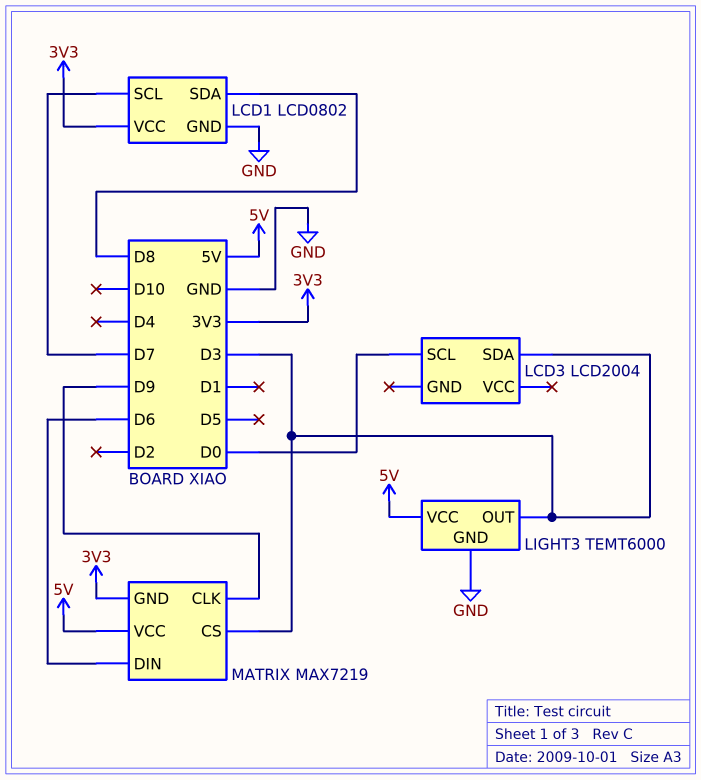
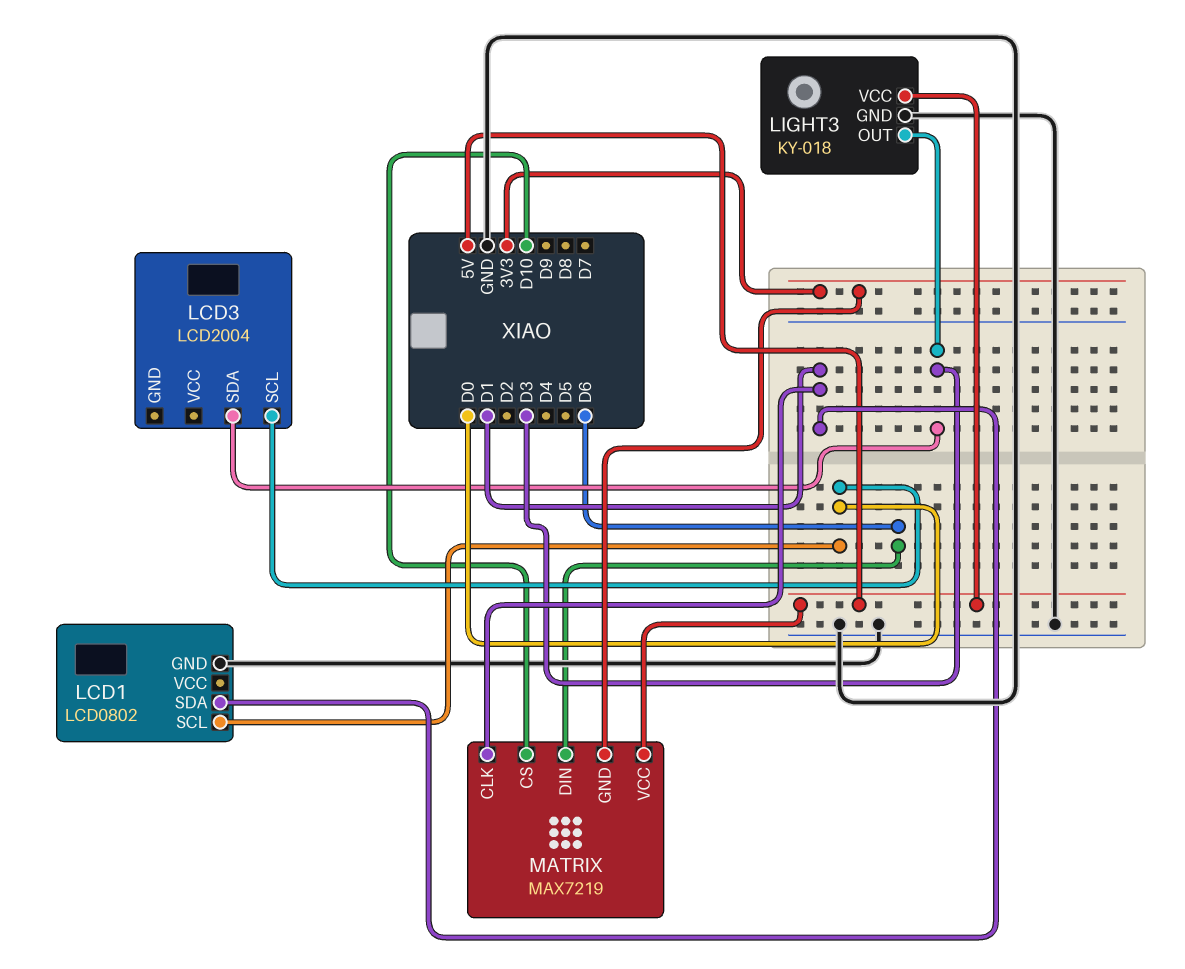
LCD1 pin SCL: D7 -> D0
LCD1 pin SDA: D8 -> D1
LCD1 pin VCC: 3V3 -> none
LIGHT3: TEMT6000 -> KY-018
MATRIX pin CLK: D9 -> D1
MATRIX pin CS: D3 -> D10

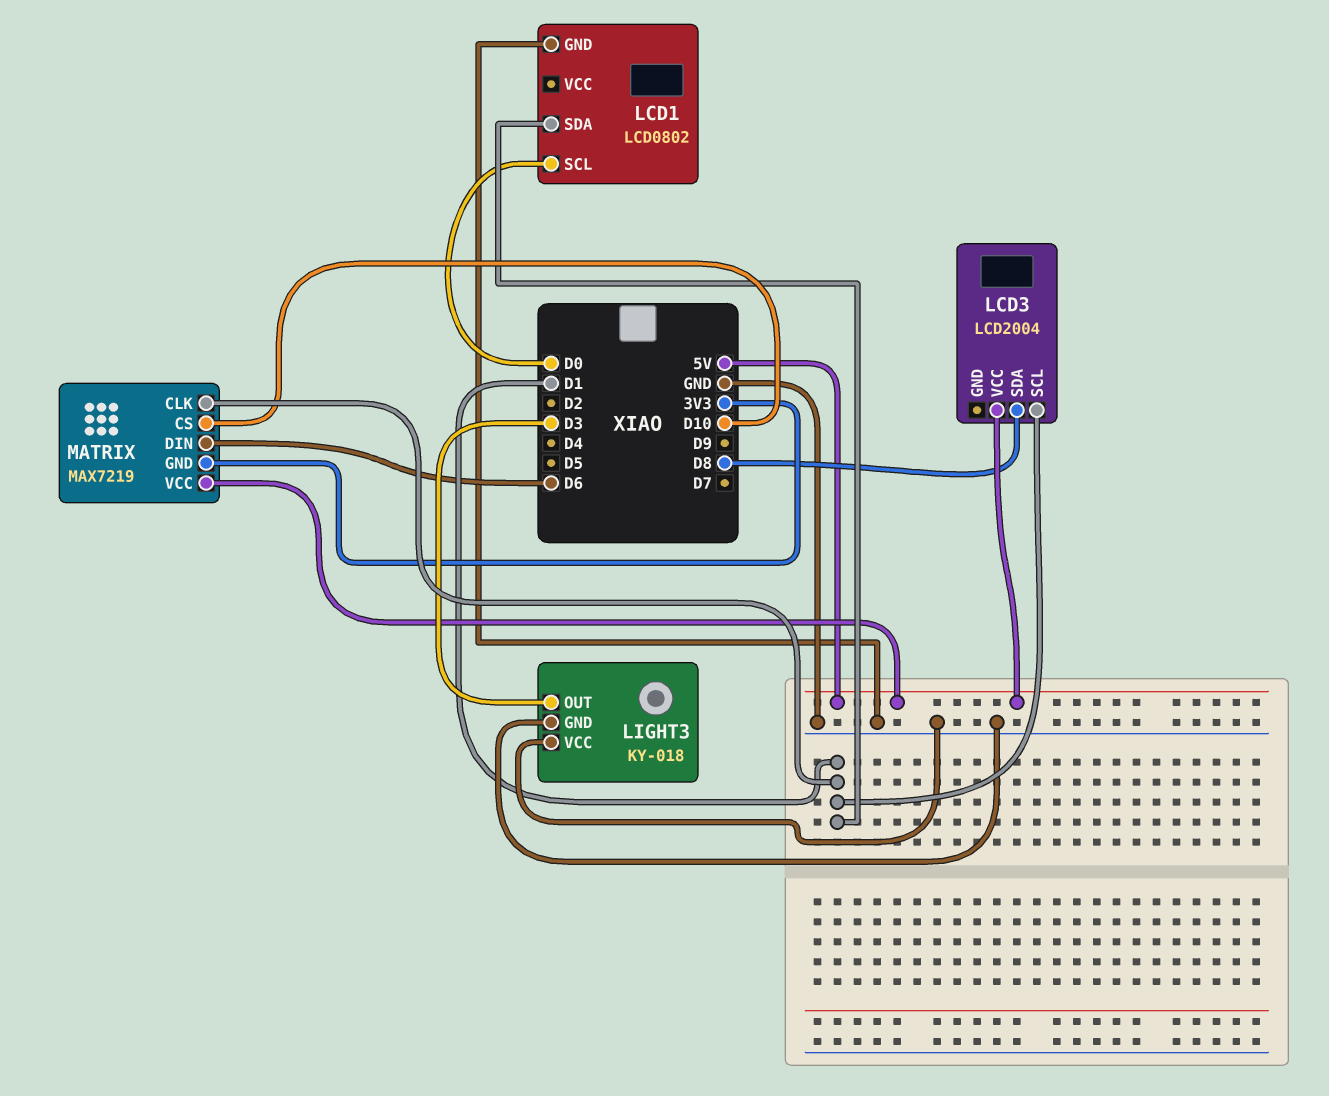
LCD3 pin SCL: D0 -> D1
LCD3 pin SDA: D3 -> D8
LCD3 pin VCC: none -> 5V
LIGHT3 pin VCC: 5V -> GND

